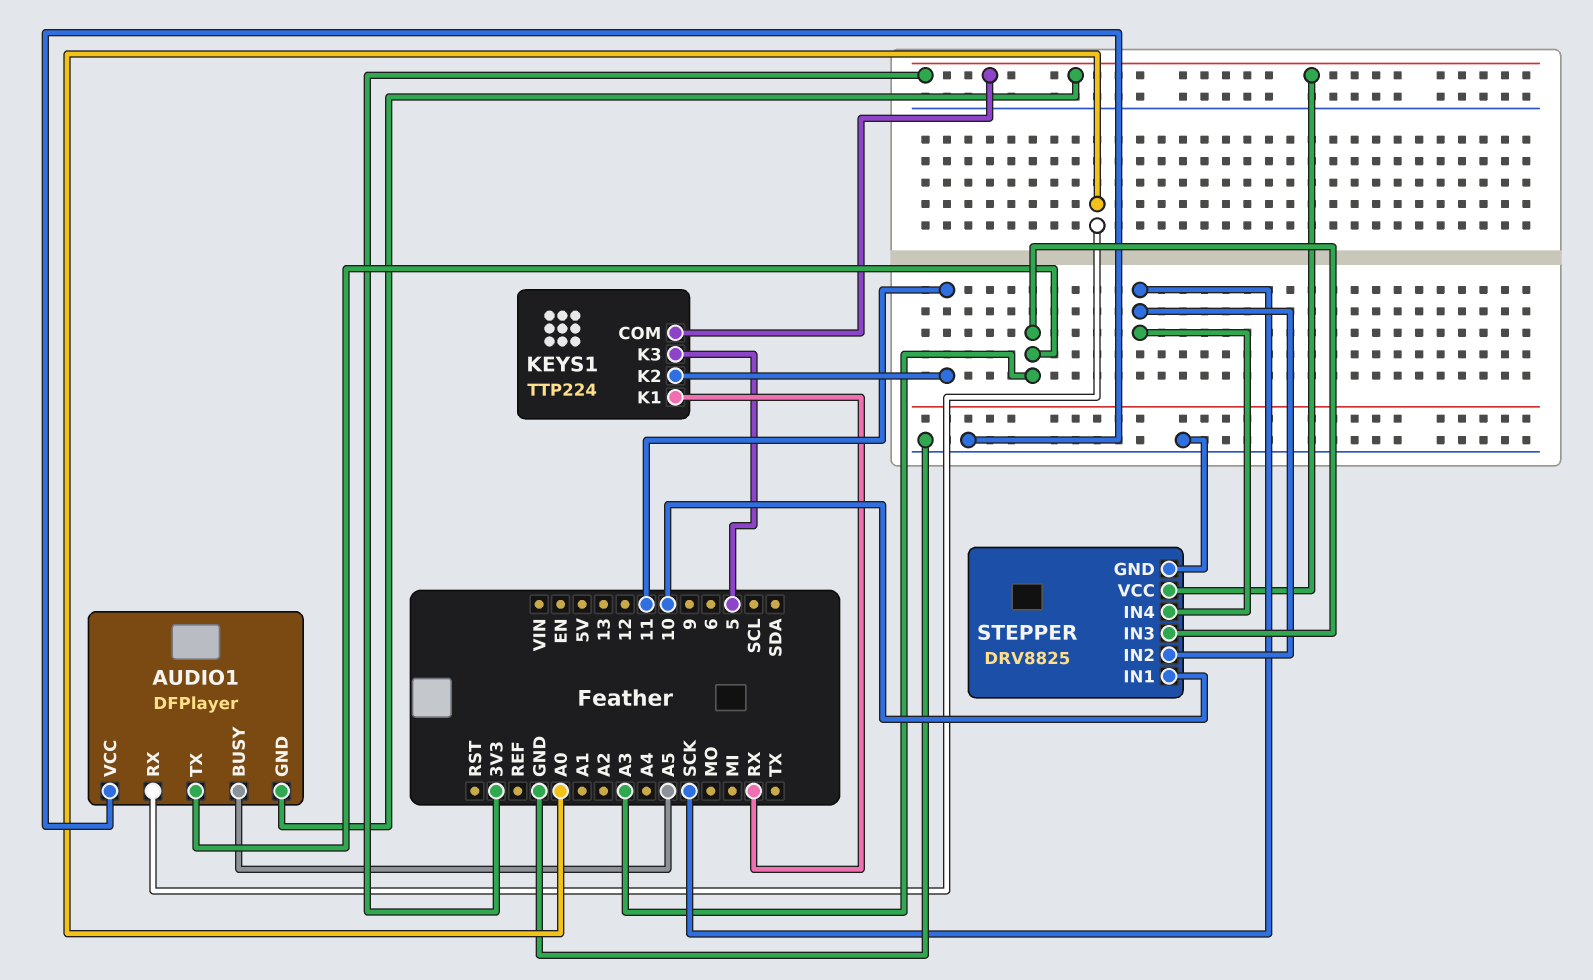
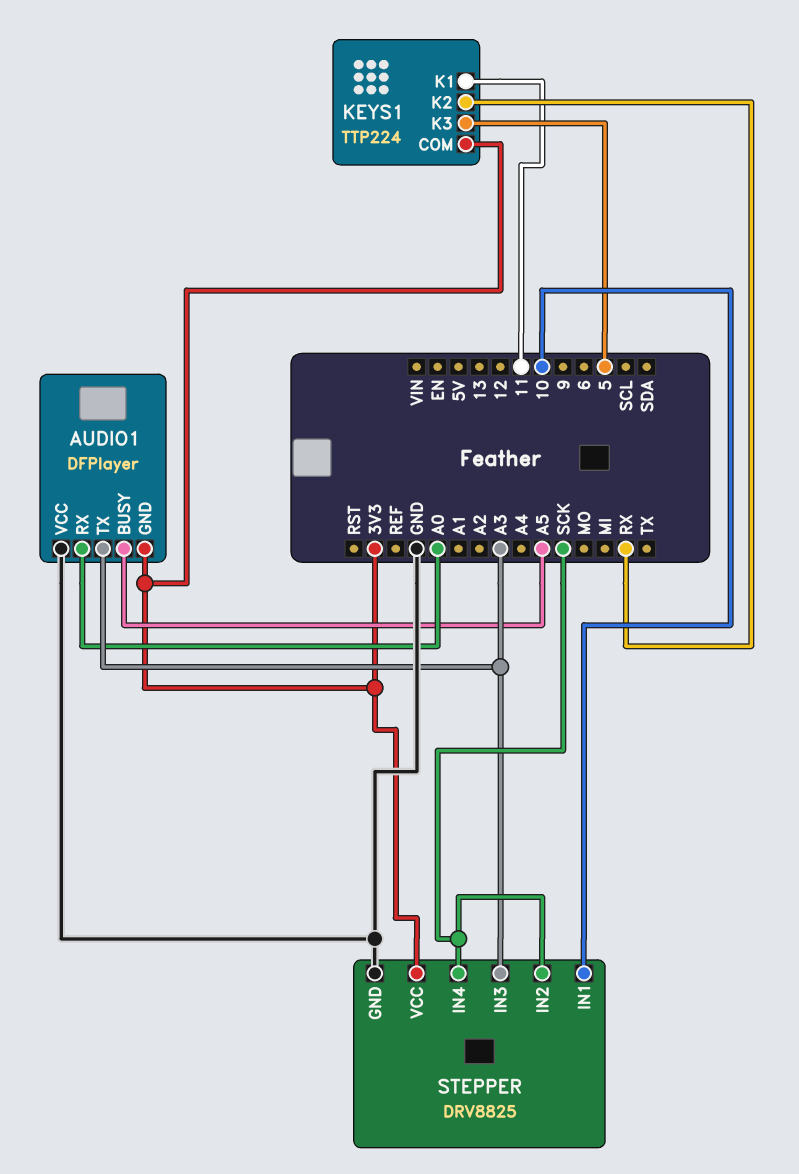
KEYS1 pin K1: RX -> 11
KEYS1 pin K2: 11 -> RX

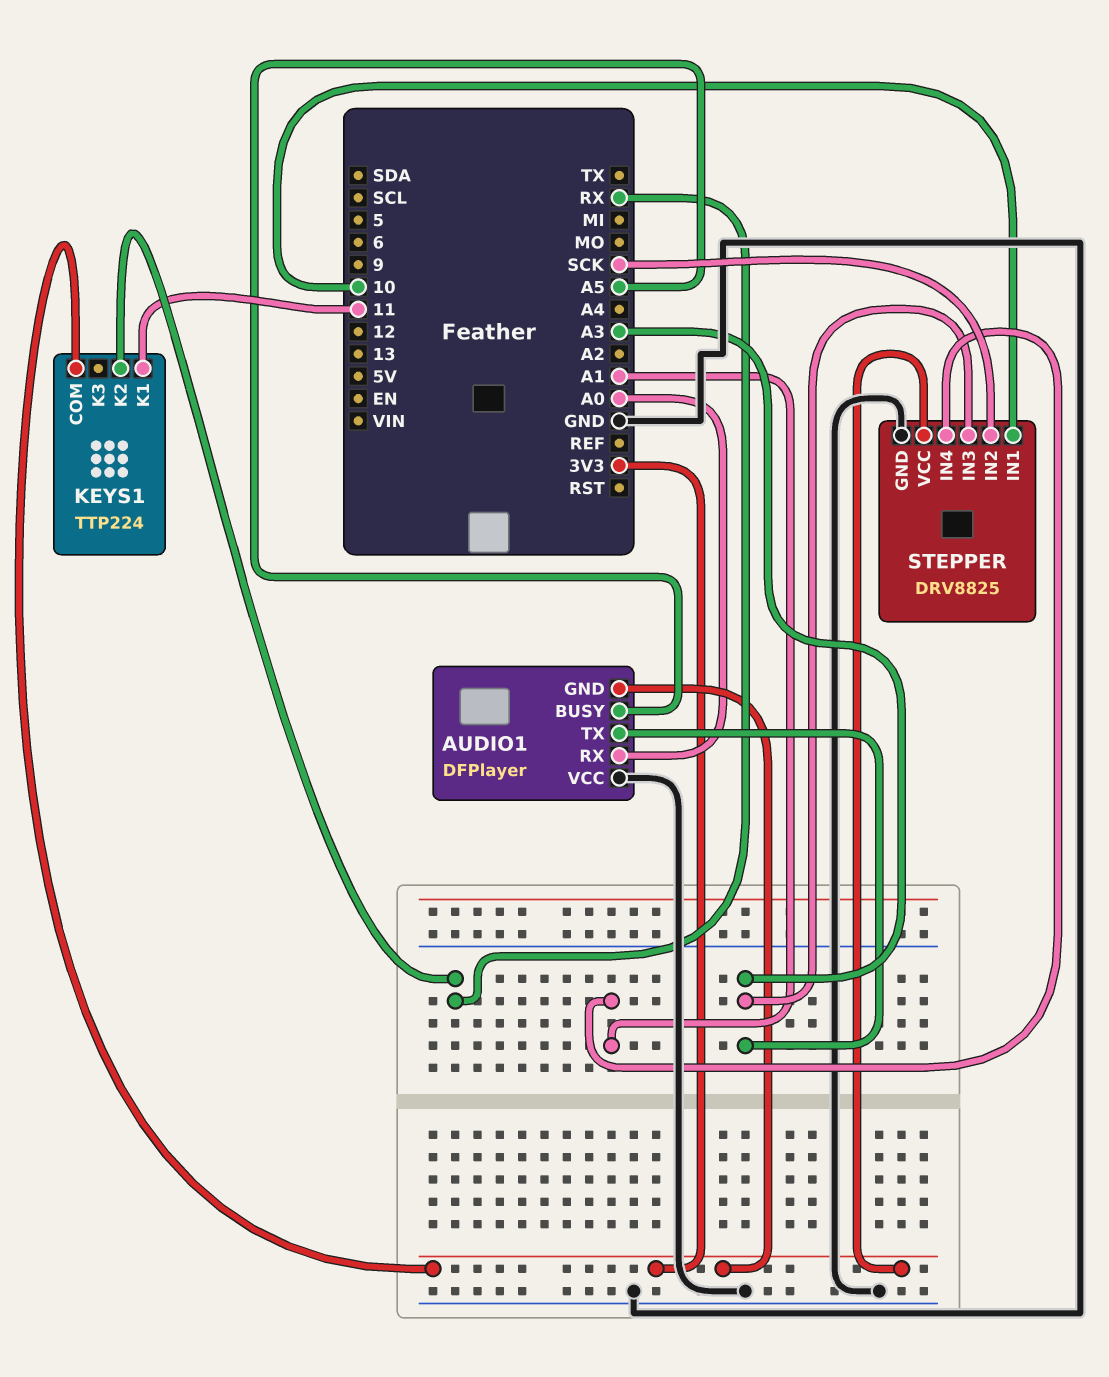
KEYS1 pin K3: 5 -> none
STEPPER pin IN4: SCK -> A1

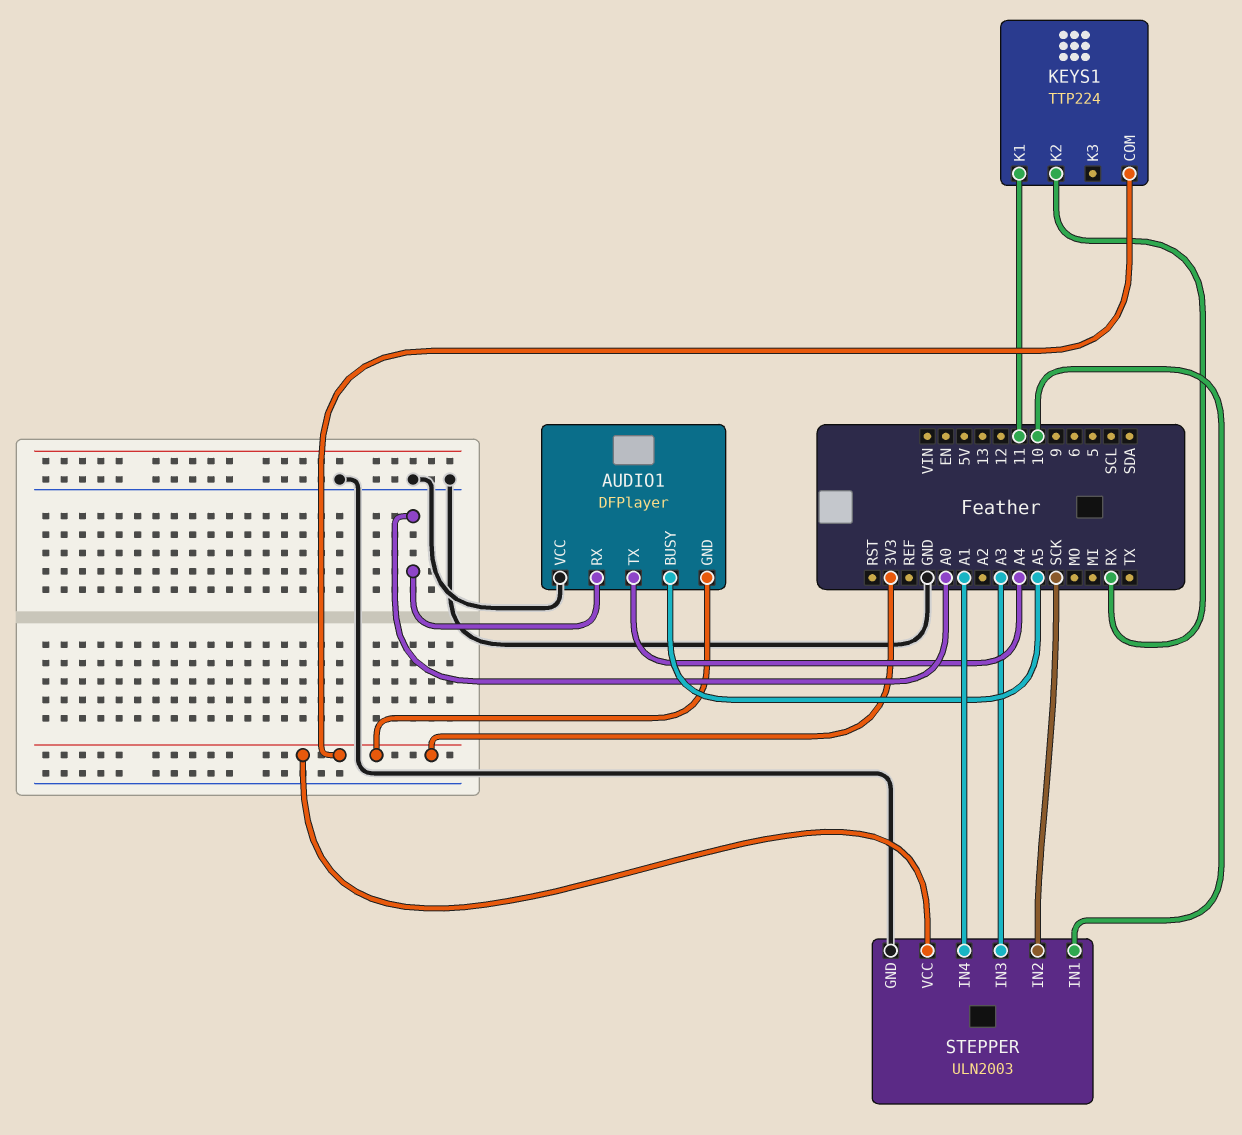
AUDIO1 pin TX: A3 -> A4
STEPPER: DRV8825 -> ULN2003

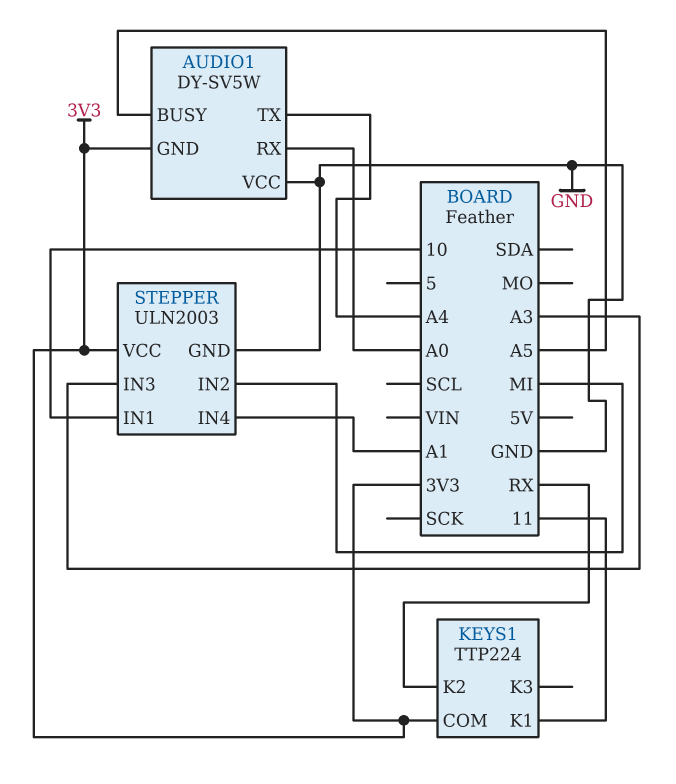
AUDIO1: DFPlayer -> DY-SV5W
STEPPER pin IN2: SCK -> MI

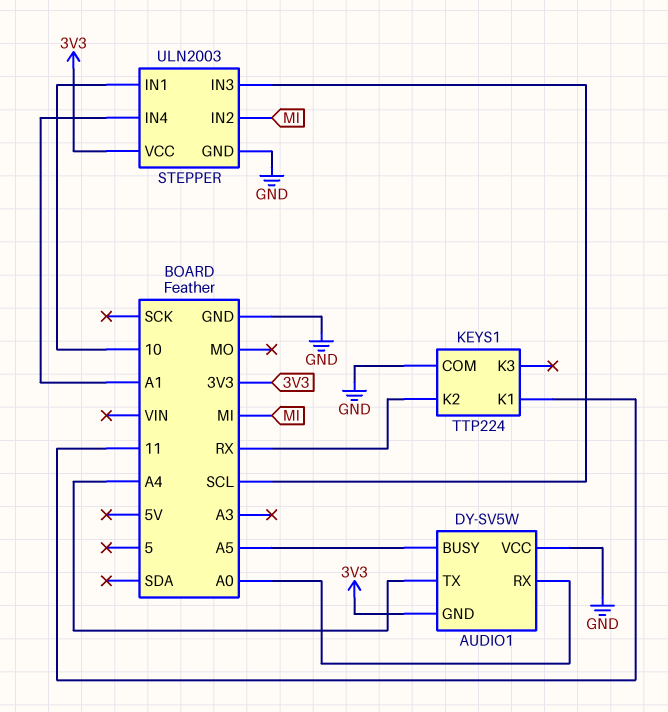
KEYS1 pin COM: 3V3 -> GND
STEPPER pin IN3: A3 -> SCL

